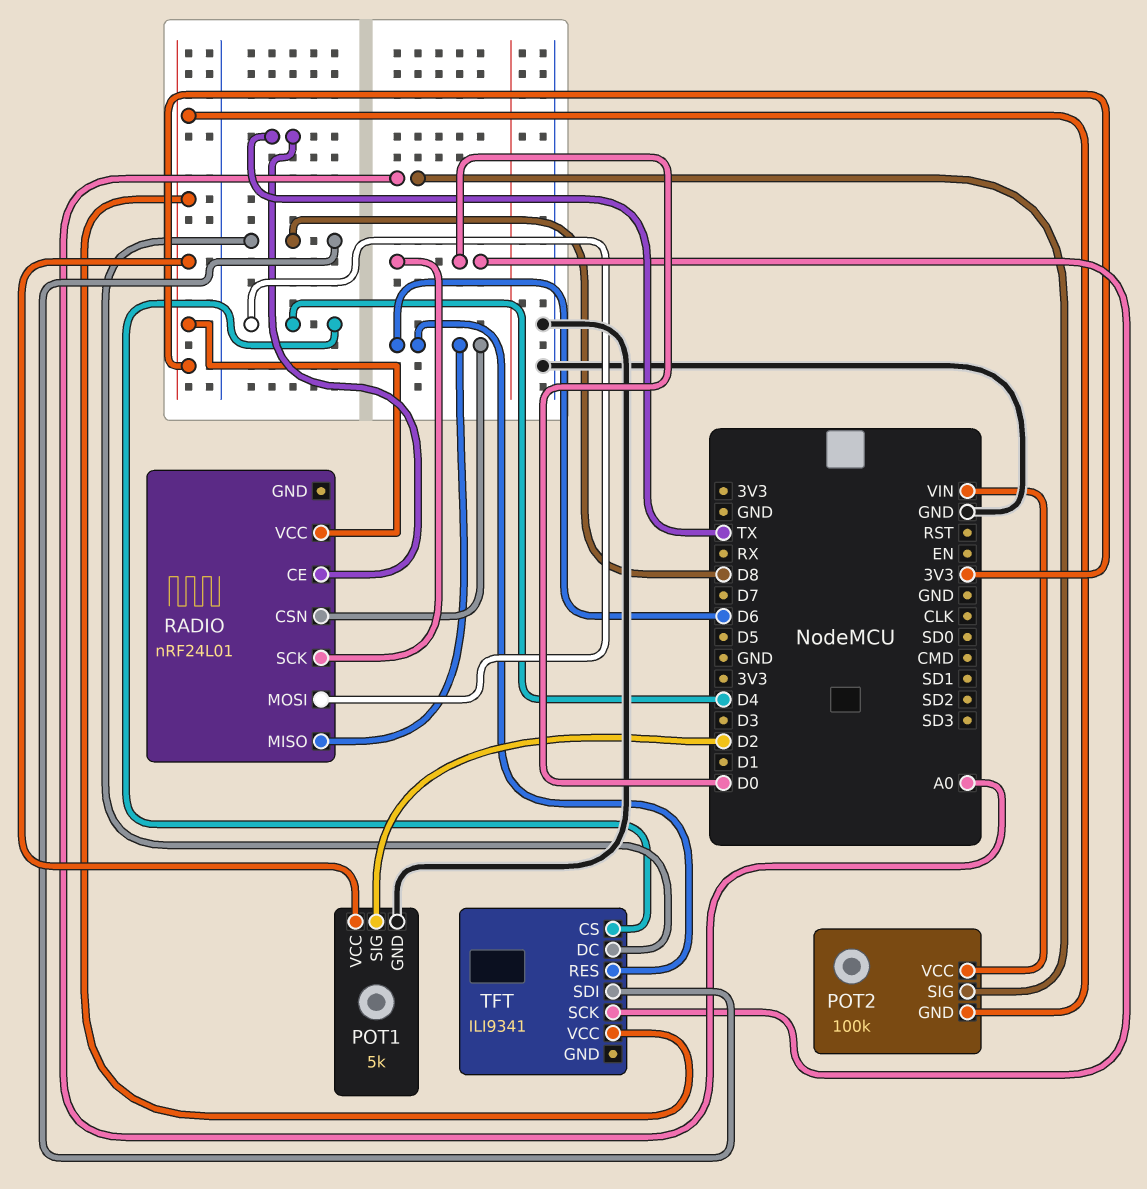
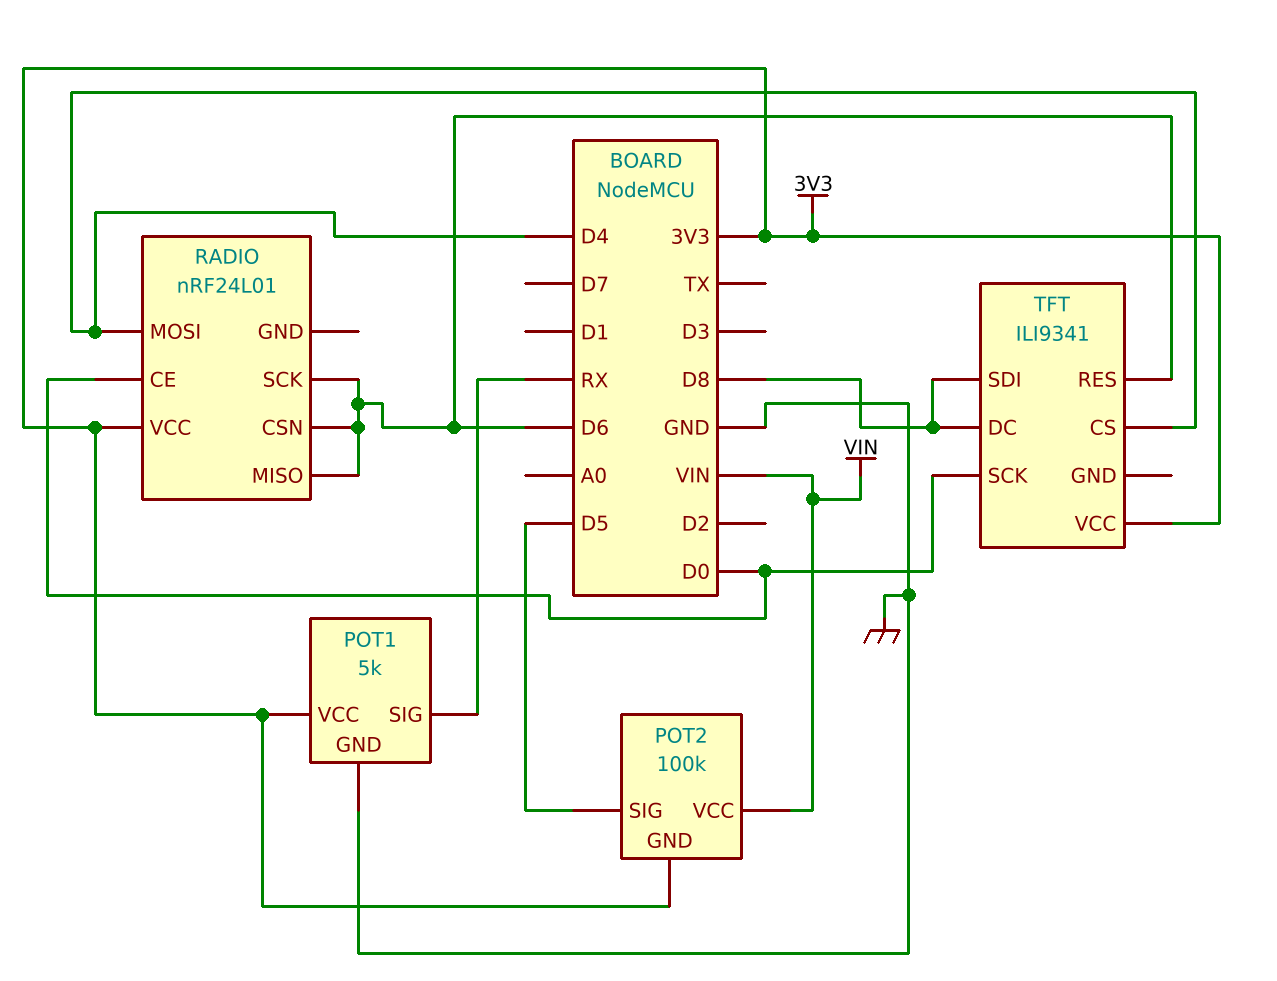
POT1 pin SIG: D2 -> RX
POT2 pin SIG: A0 -> D5
RADIO pin CE: TX -> D0
RADIO pin SCK: D0 -> D6

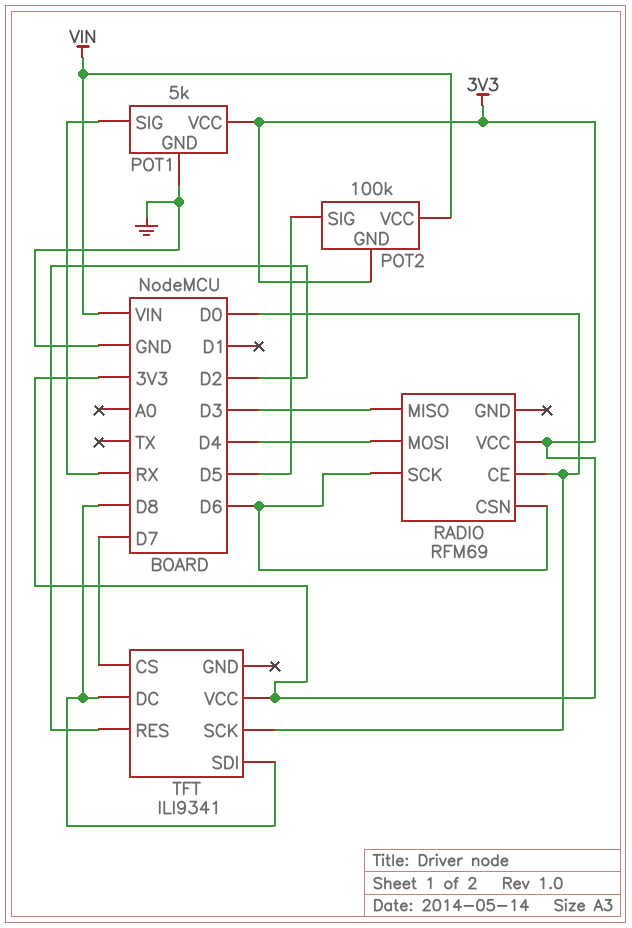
RADIO: nRF24L01 -> RFM69
RADIO pin MISO: D6 -> D3
TFT pin CS: D4 -> D7
TFT pin RES: D6 -> D2

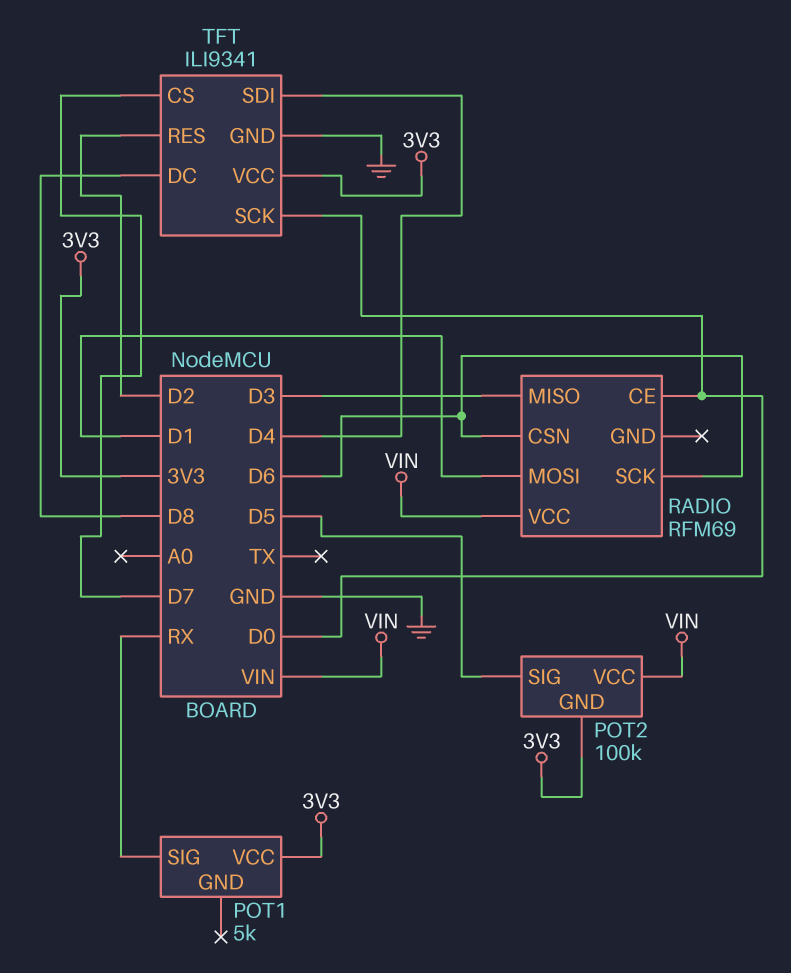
POT1 pin GND: GND -> none
RADIO pin MOSI: D4 -> D1
RADIO pin VCC: 3V3 -> VIN
TFT pin GND: none -> GND
TFT pin SDI: D8 -> D4

